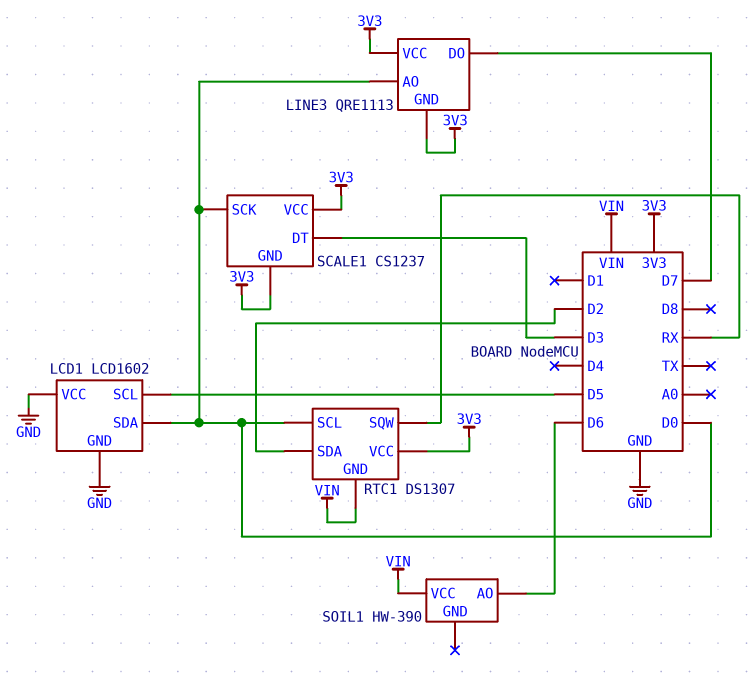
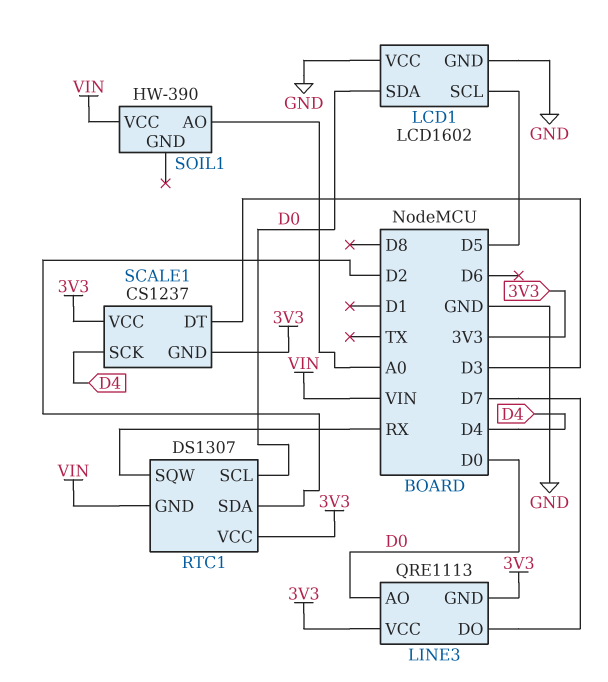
SCALE1 pin SCK: D0 -> D4
SOIL1 pin AO: D6 -> A0

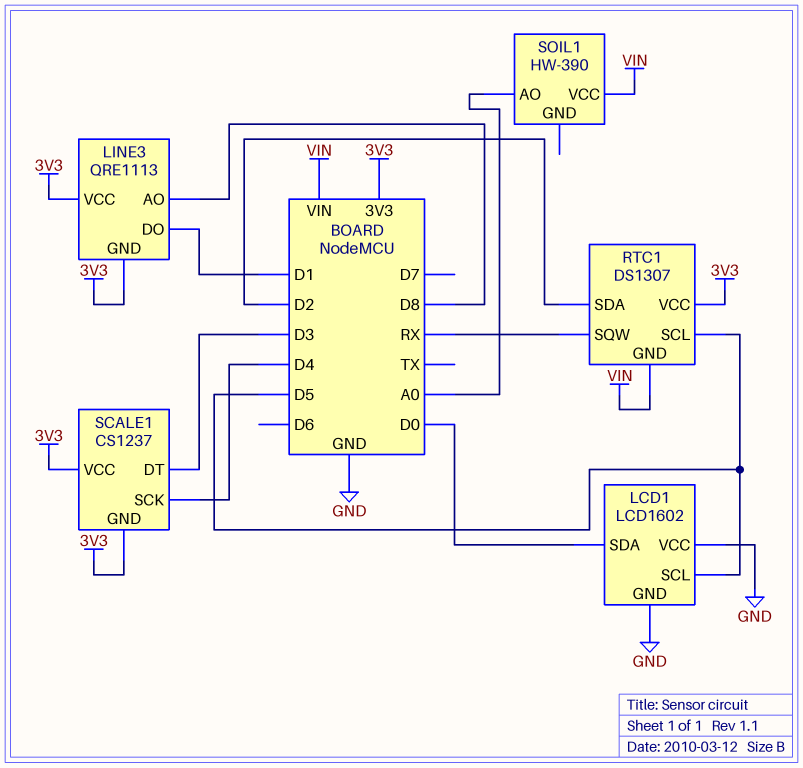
LINE3 pin AO: D0 -> D8
LINE3 pin DO: D7 -> D1
RTC1 pin SCL: D0 -> D5

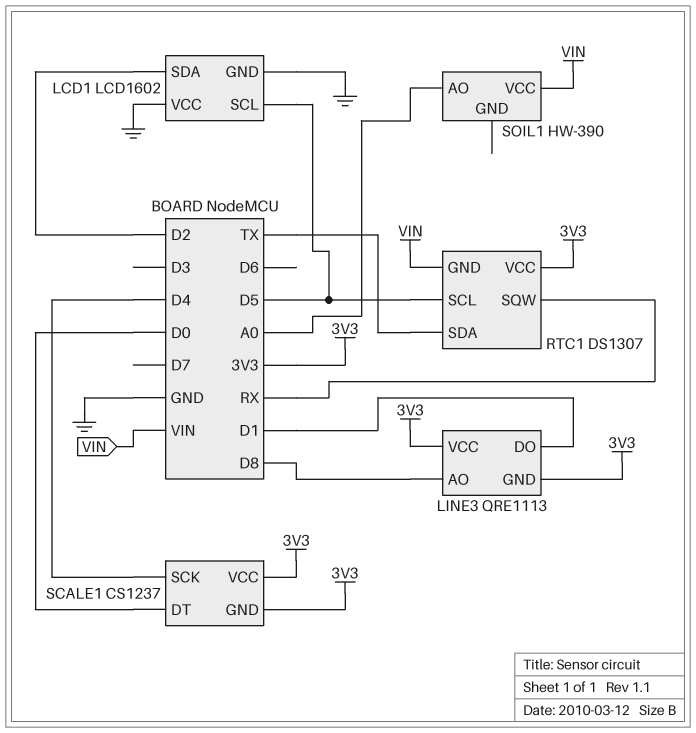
LCD1 pin SDA: D0 -> D2
RTC1 pin SDA: D2 -> TX
SCALE1 pin DT: D3 -> D0

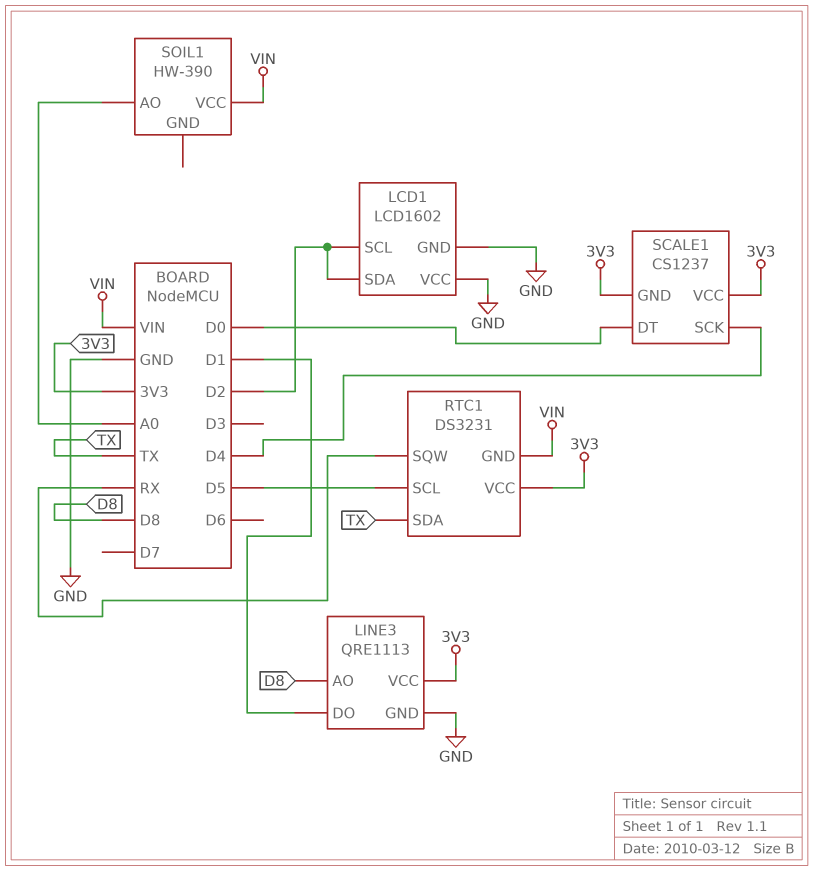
LCD1 pin SCL: D5 -> D2
LINE3 pin GND: 3V3 -> GND
RTC1: DS1307 -> DS3231

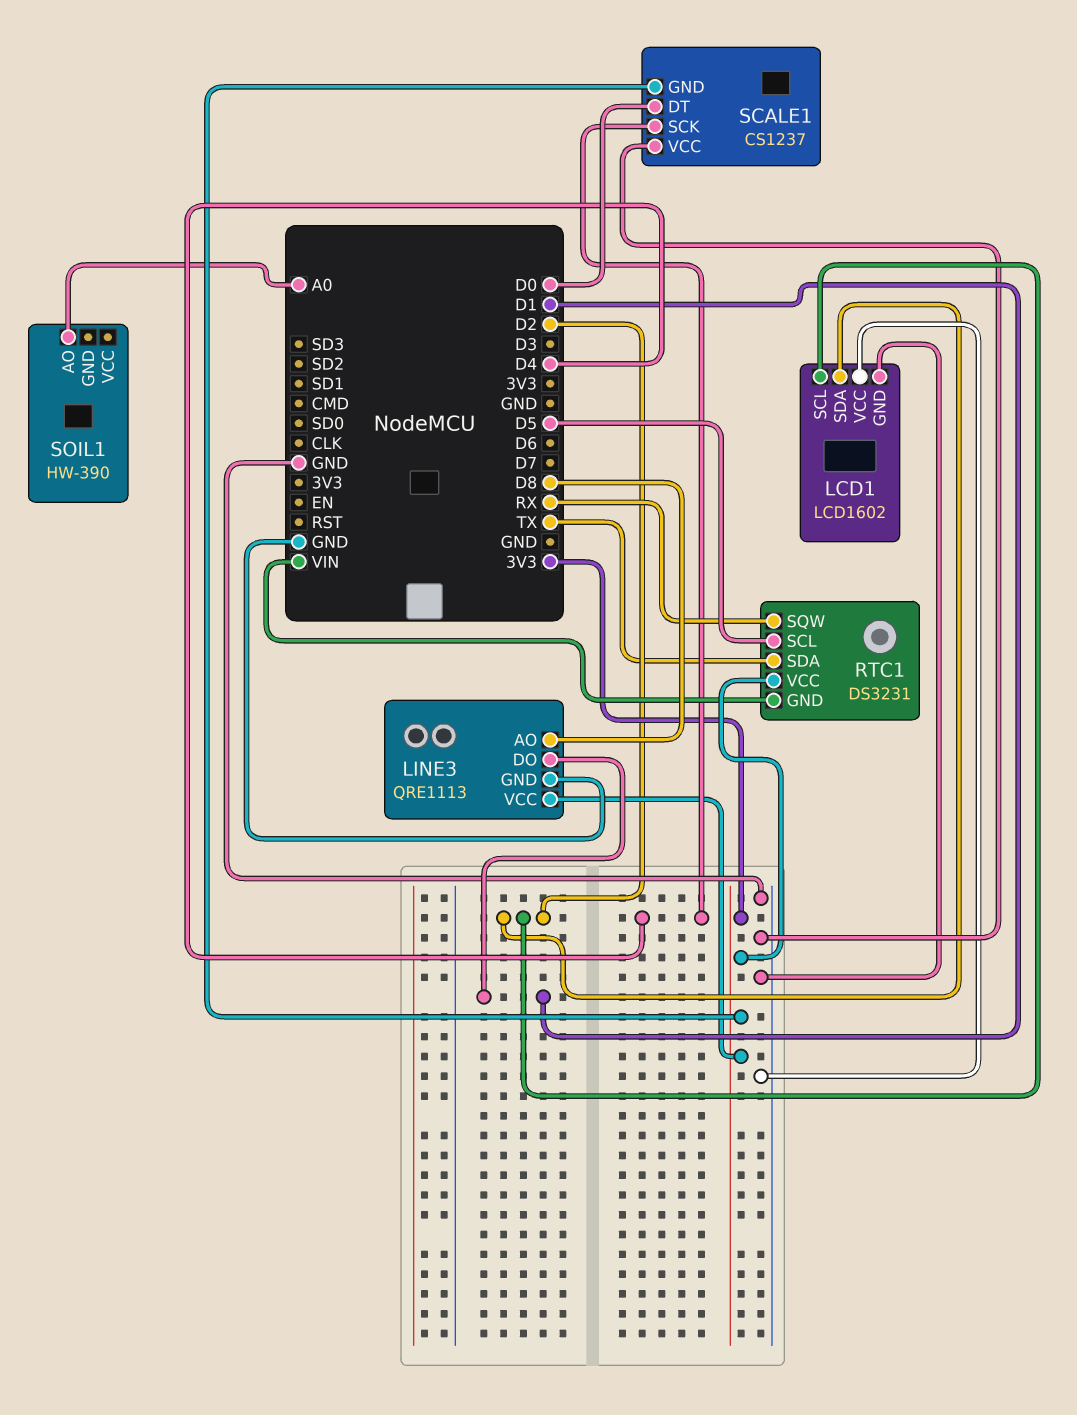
SCALE1 pin VCC: 3V3 -> GND
SOIL1 pin VCC: VIN -> none

